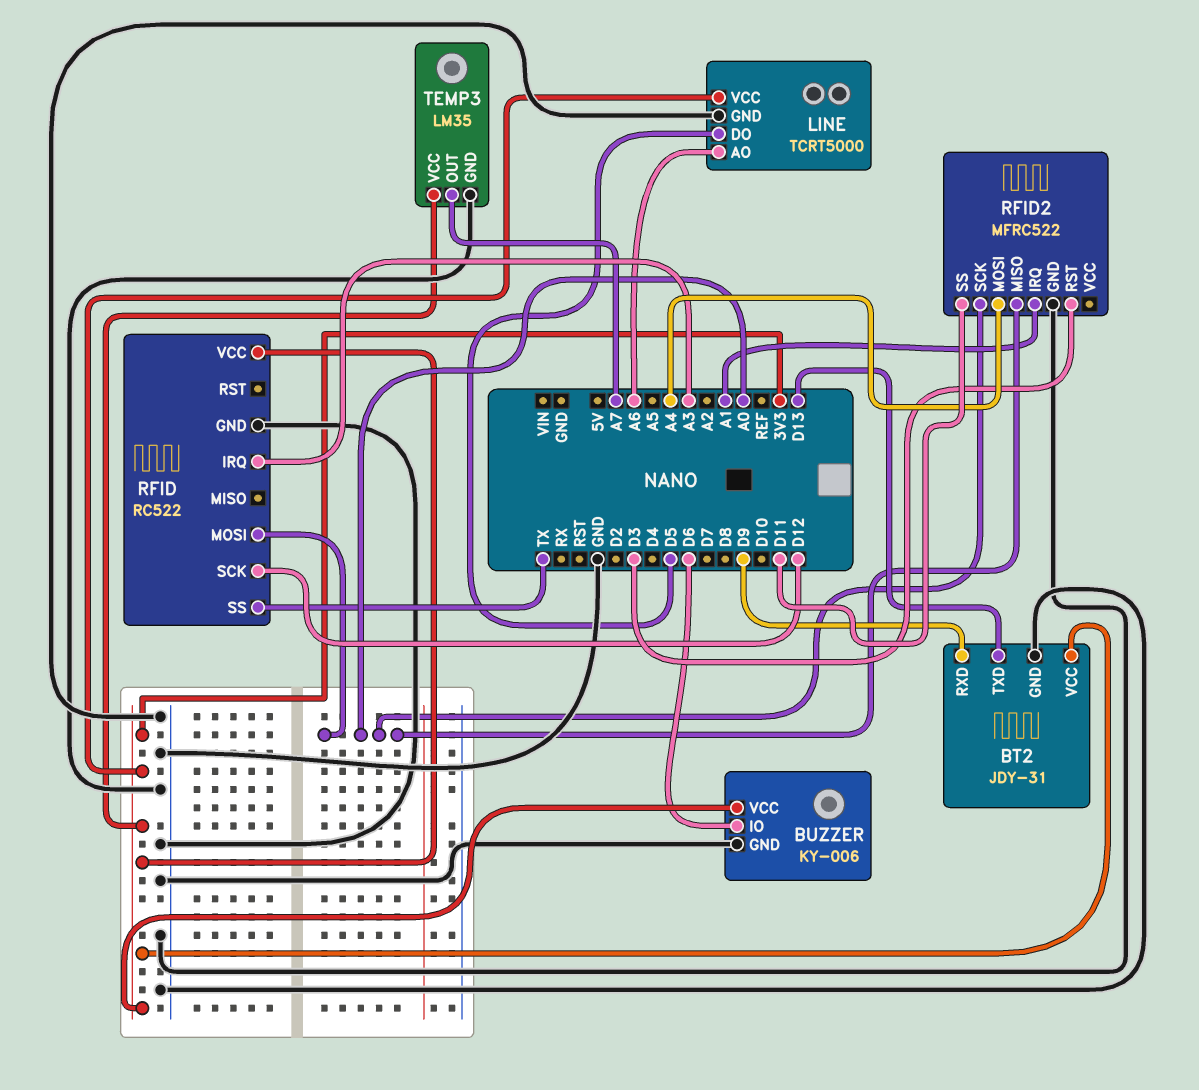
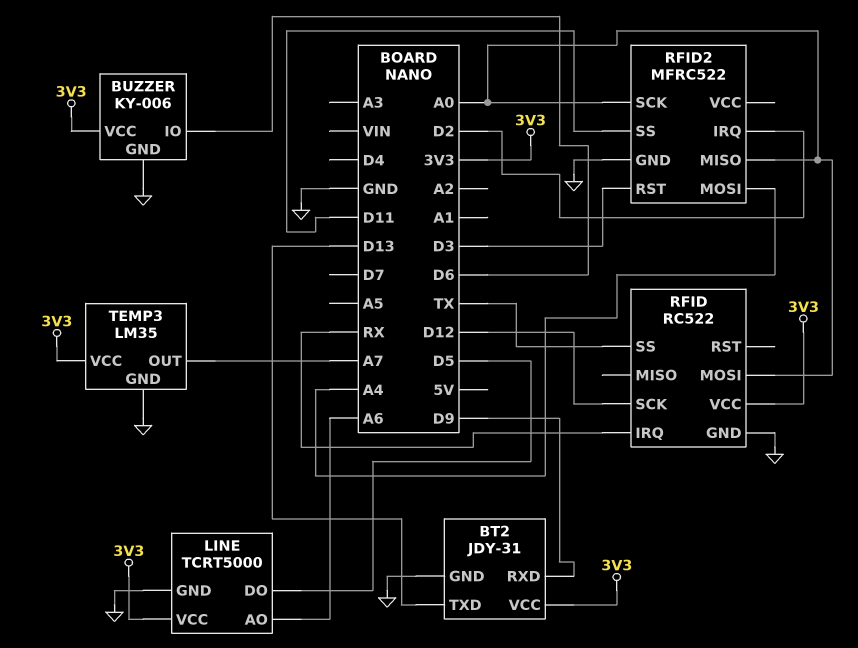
RFID pin IRQ: A3 -> RX
RFID2 pin IRQ: A1 -> D2

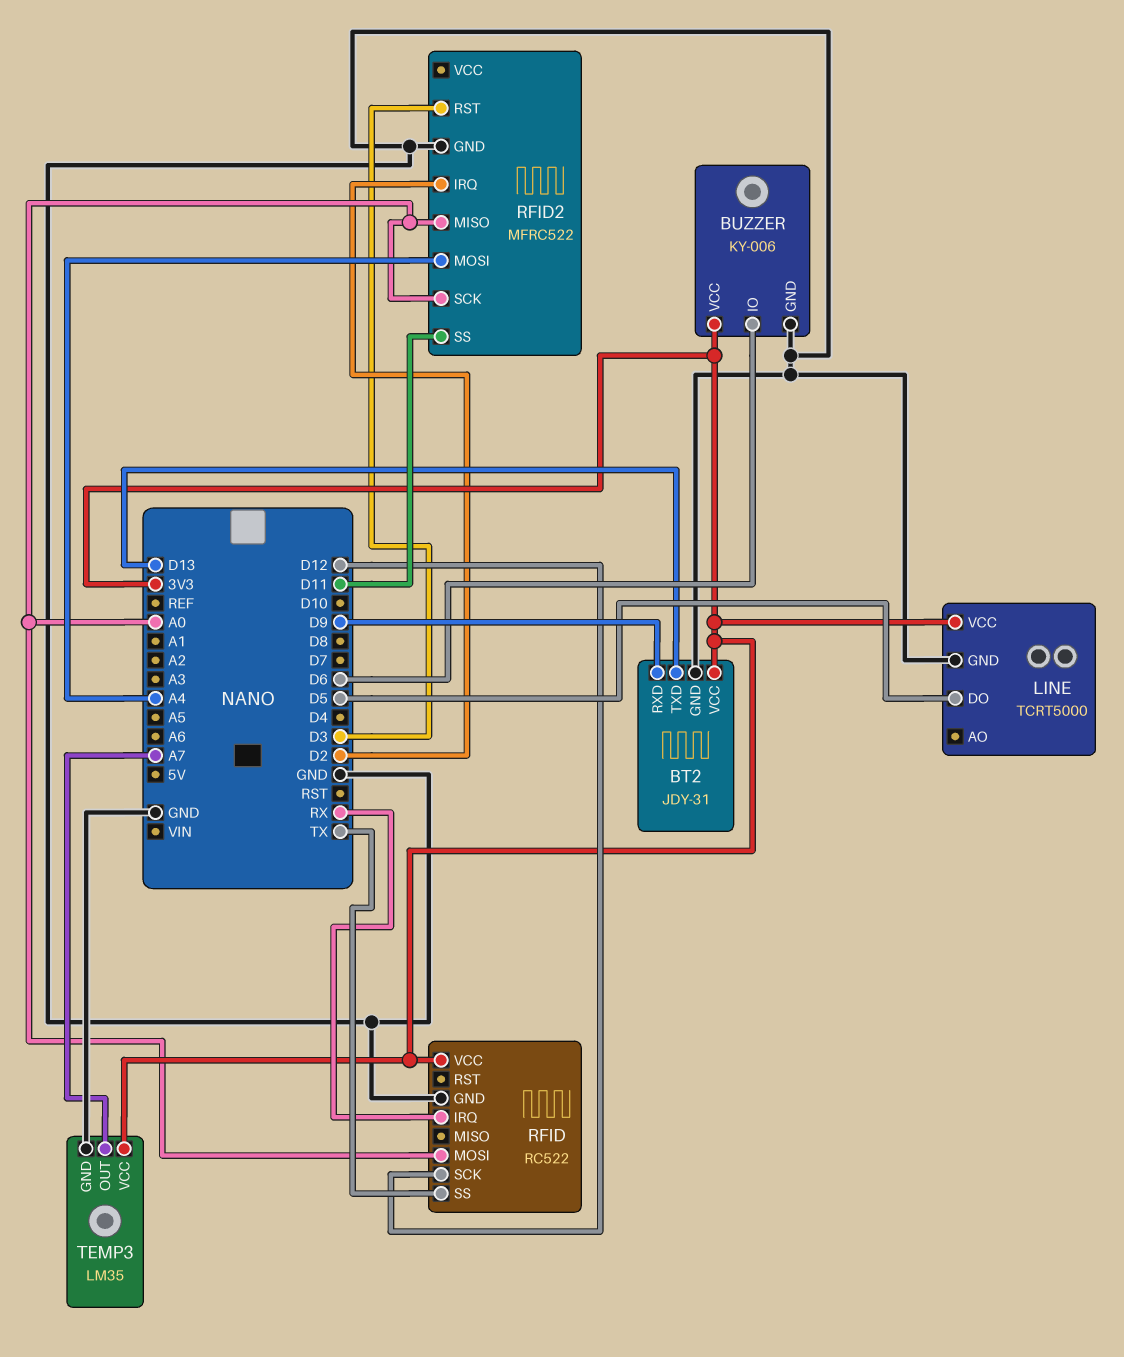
LINE pin AO: A6 -> none

